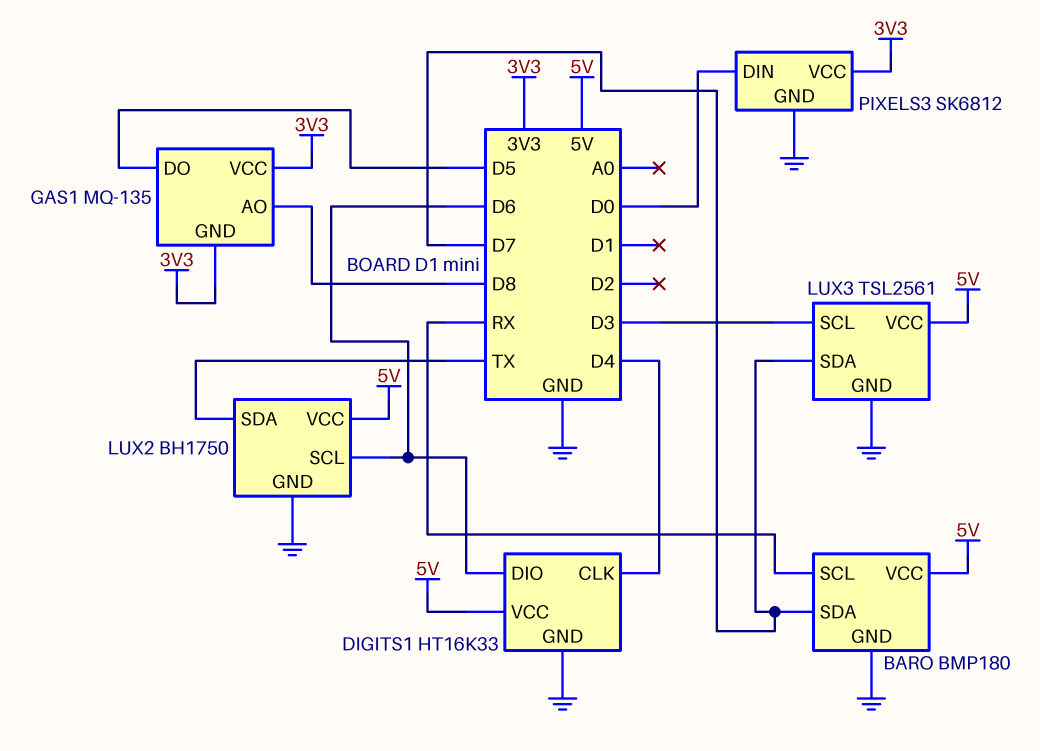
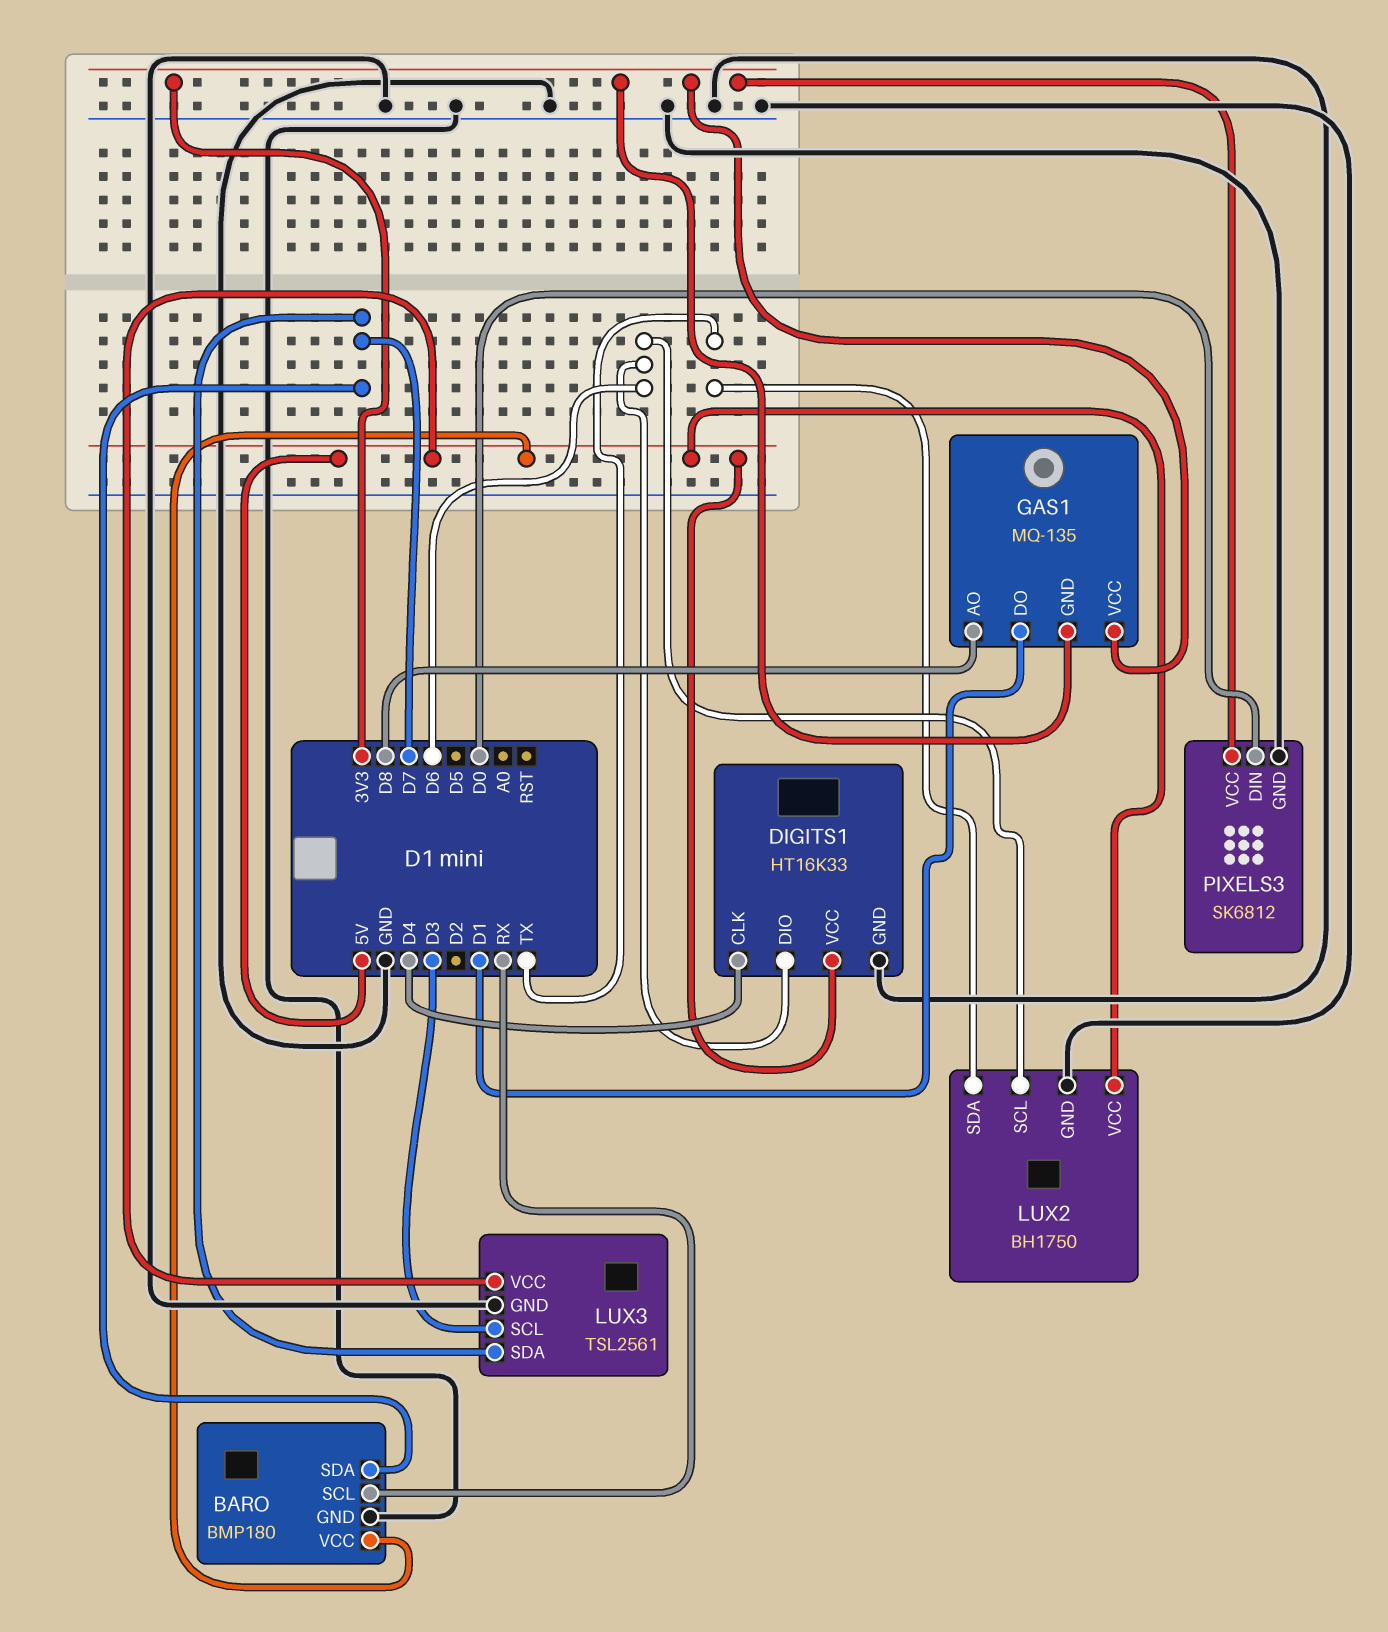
GAS1 pin DO: D5 -> D1

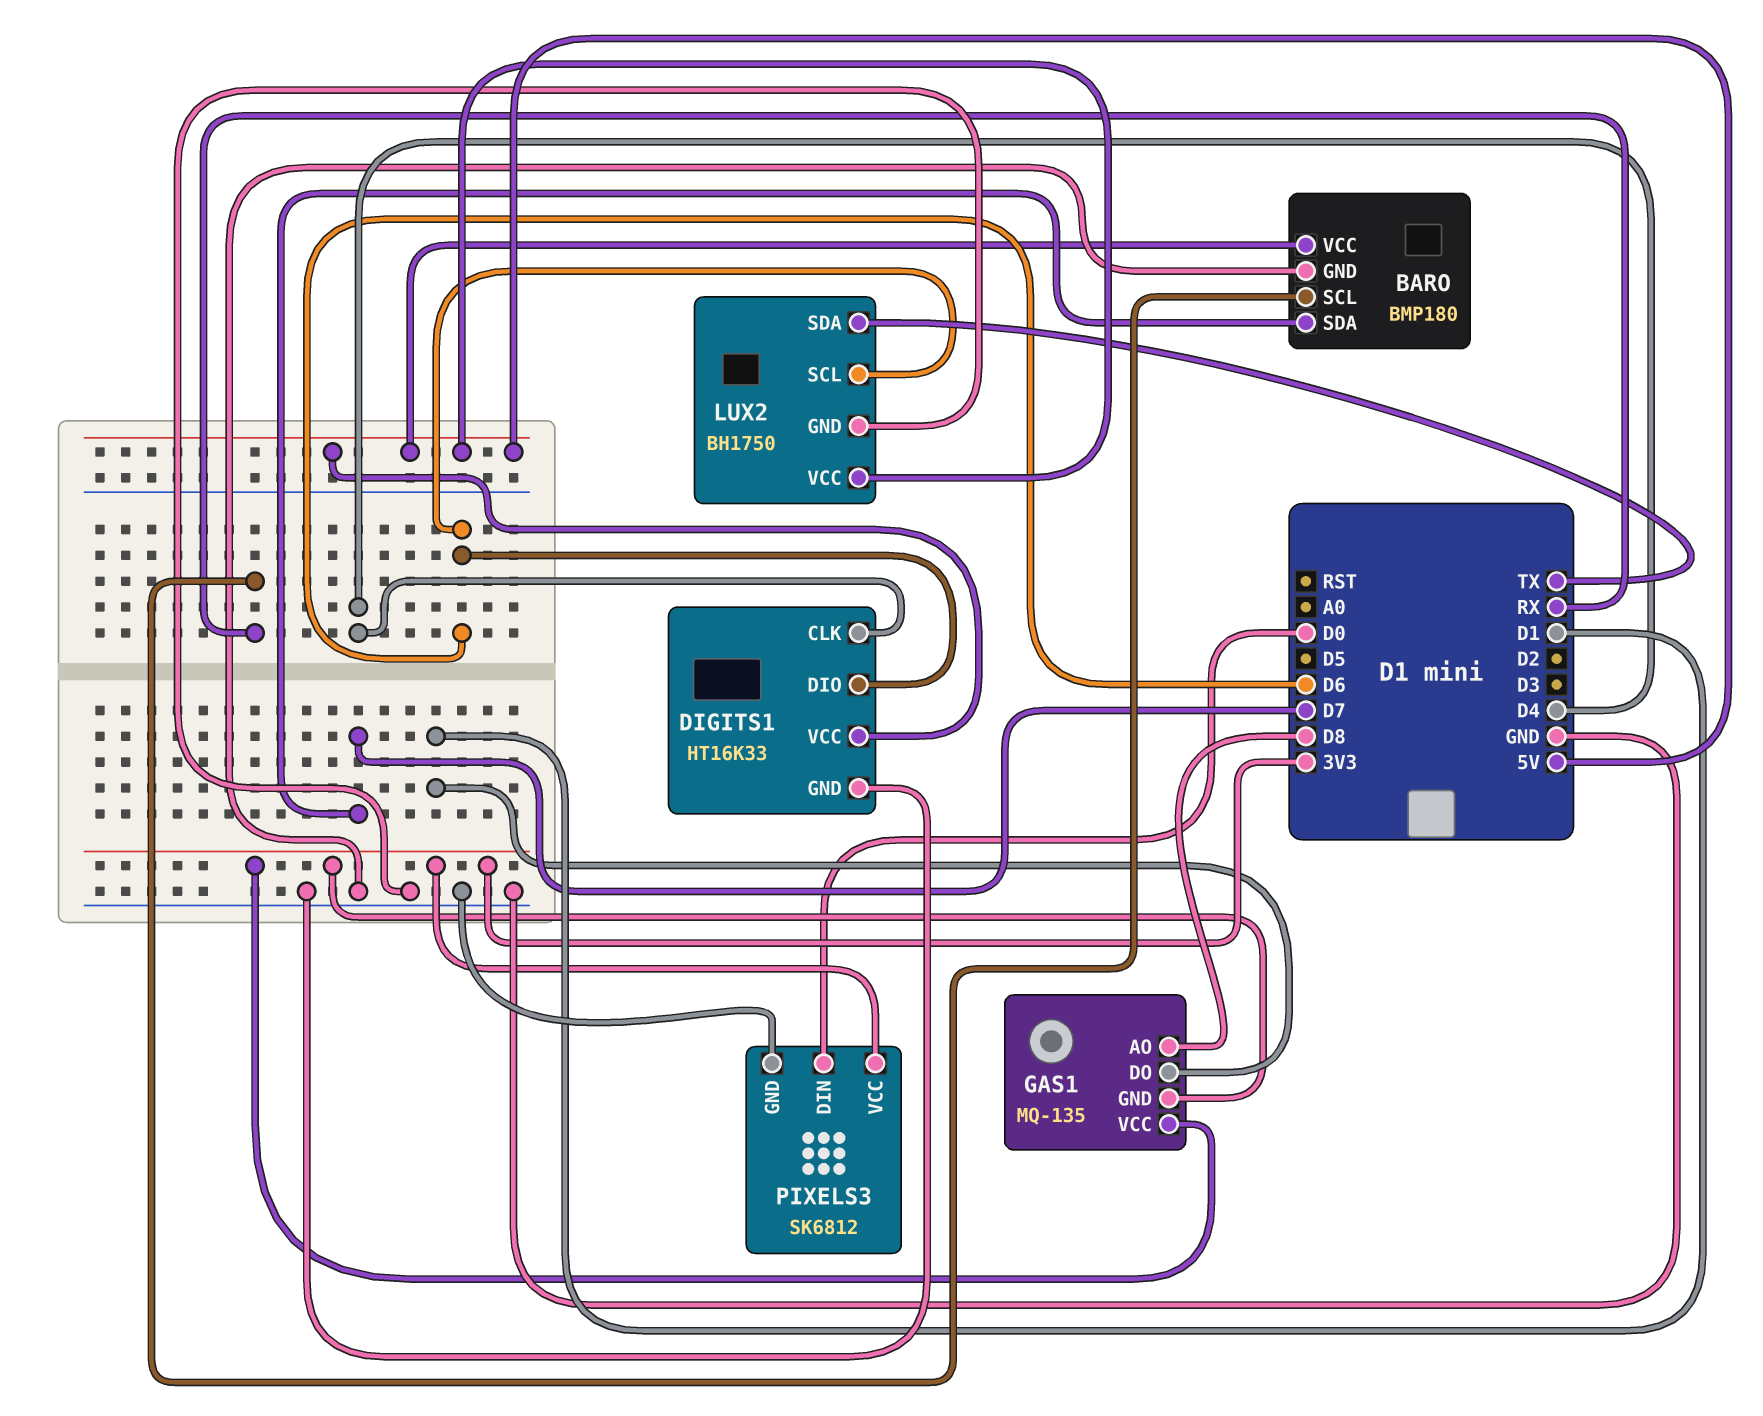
LUX3: TSL2561 -> none
LUX3 pin GND: GND -> none
LUX3 pin SCL: D3 -> none
LUX3 pin SDA: D7 -> none
LUX3 pin VCC: 5V -> none

